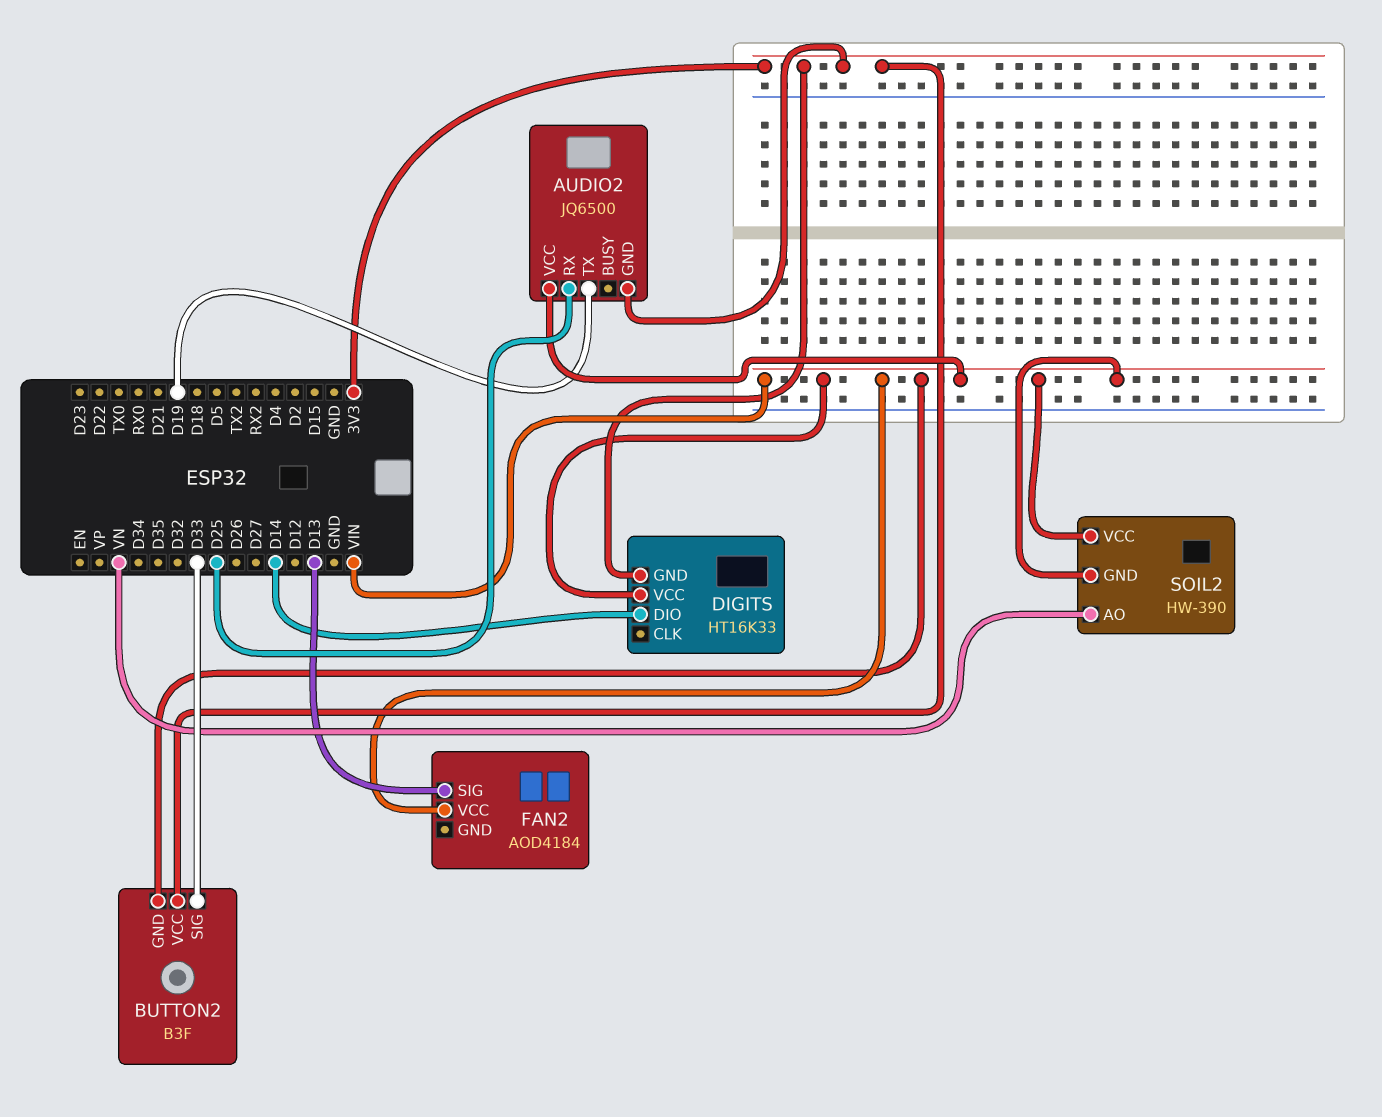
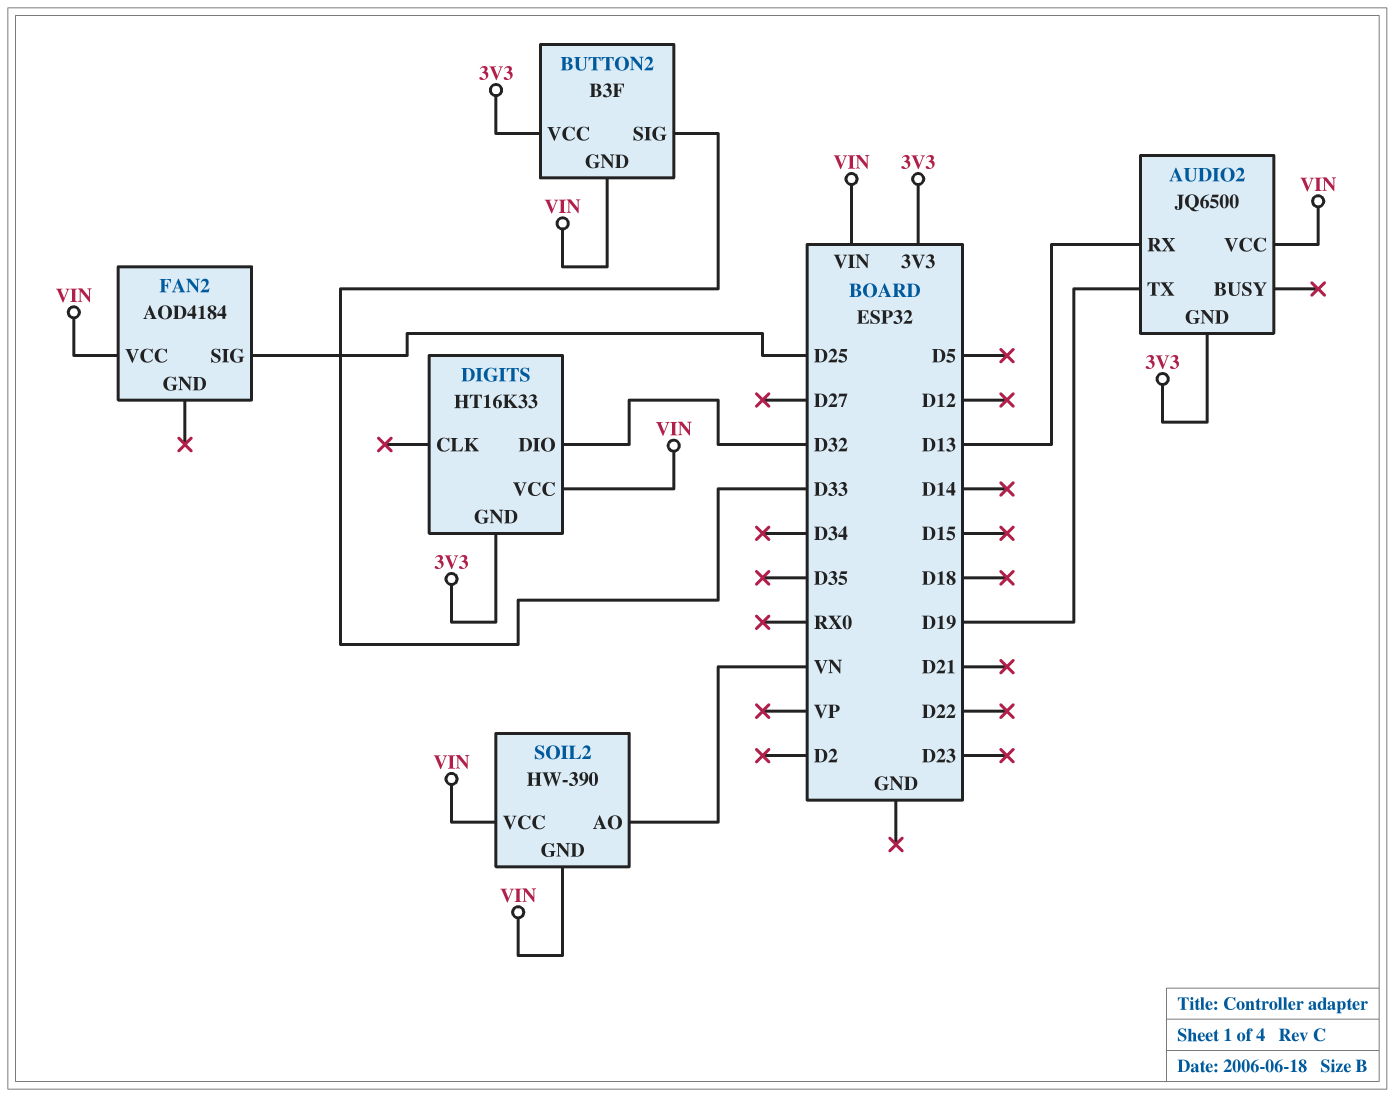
AUDIO2 pin RX: D25 -> D13
DIGITS pin DIO: D14 -> D32
FAN2 pin SIG: D13 -> D25

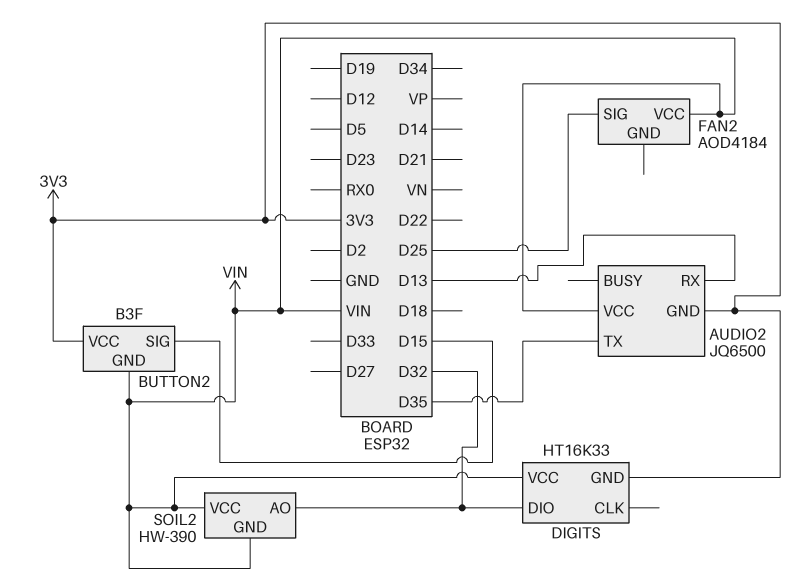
AUDIO2 pin TX: D19 -> D35
BUTTON2 pin SIG: D33 -> D15
SOIL2 pin AO: VN -> D32

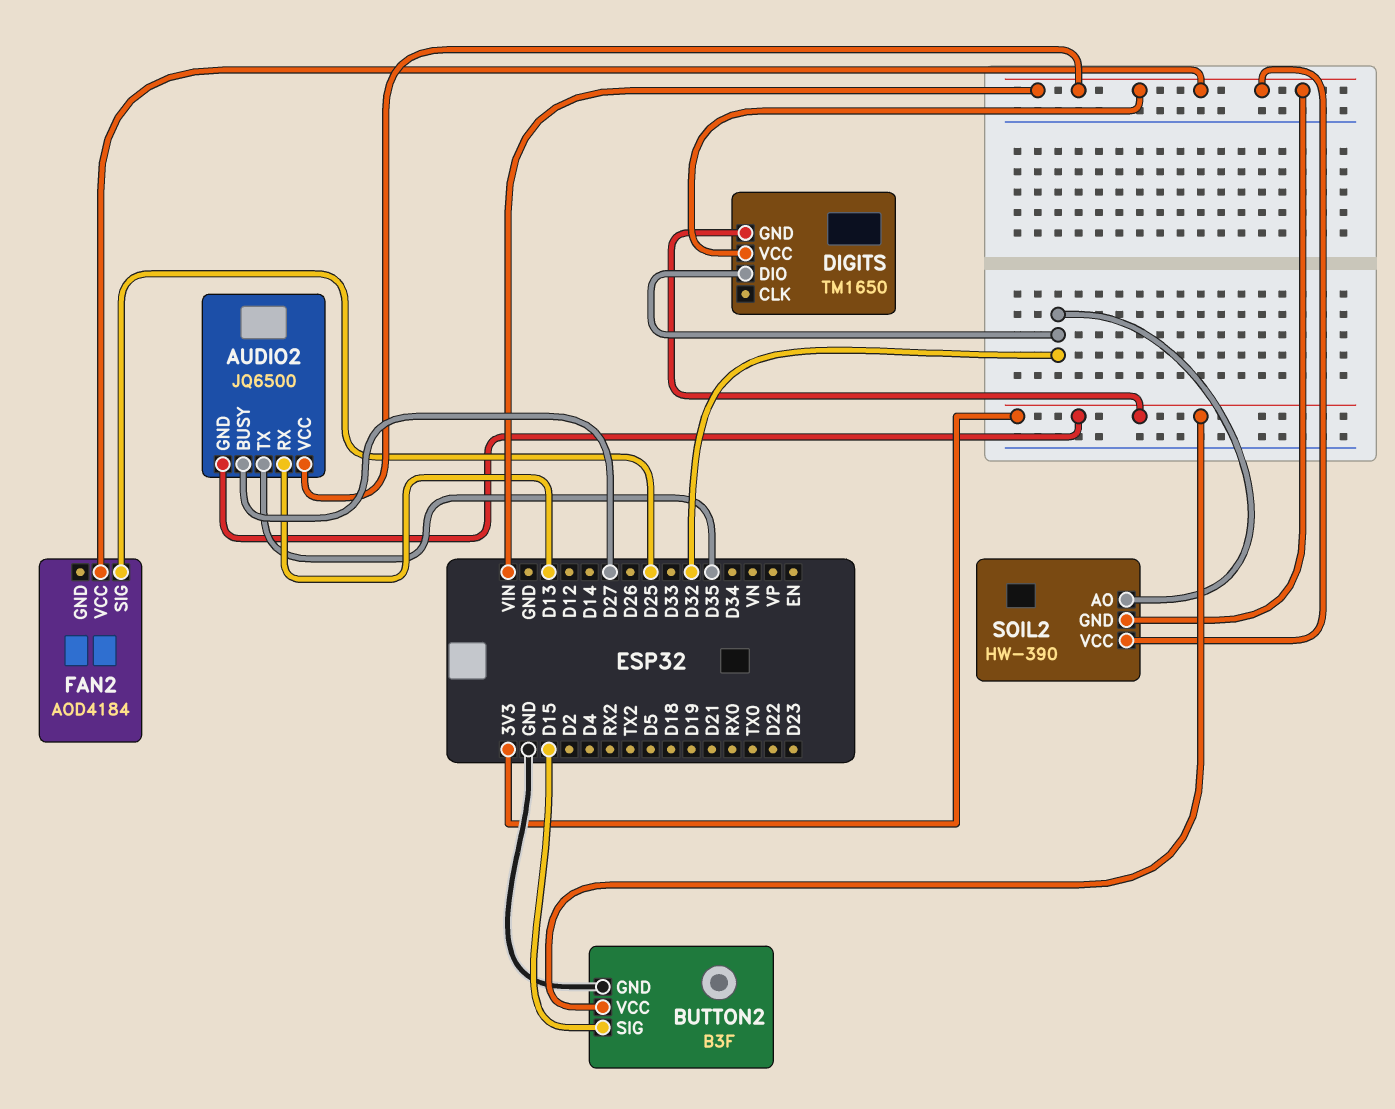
AUDIO2 pin BUSY: none -> D27
BUTTON2 pin GND: VIN -> GND
DIGITS: HT16K33 -> TM1650

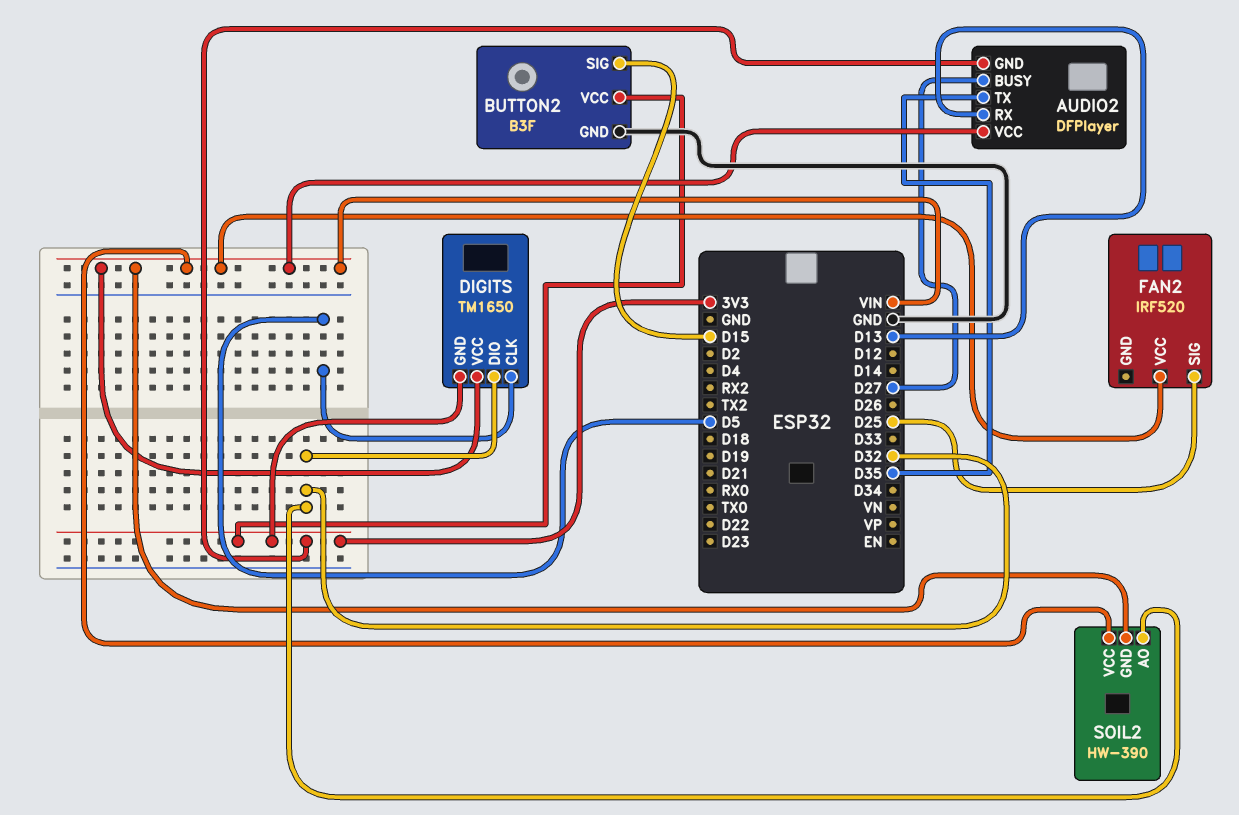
AUDIO2: JQ6500 -> DFPlayer
DIGITS pin CLK: none -> D5
FAN2: AOD4184 -> IRF520

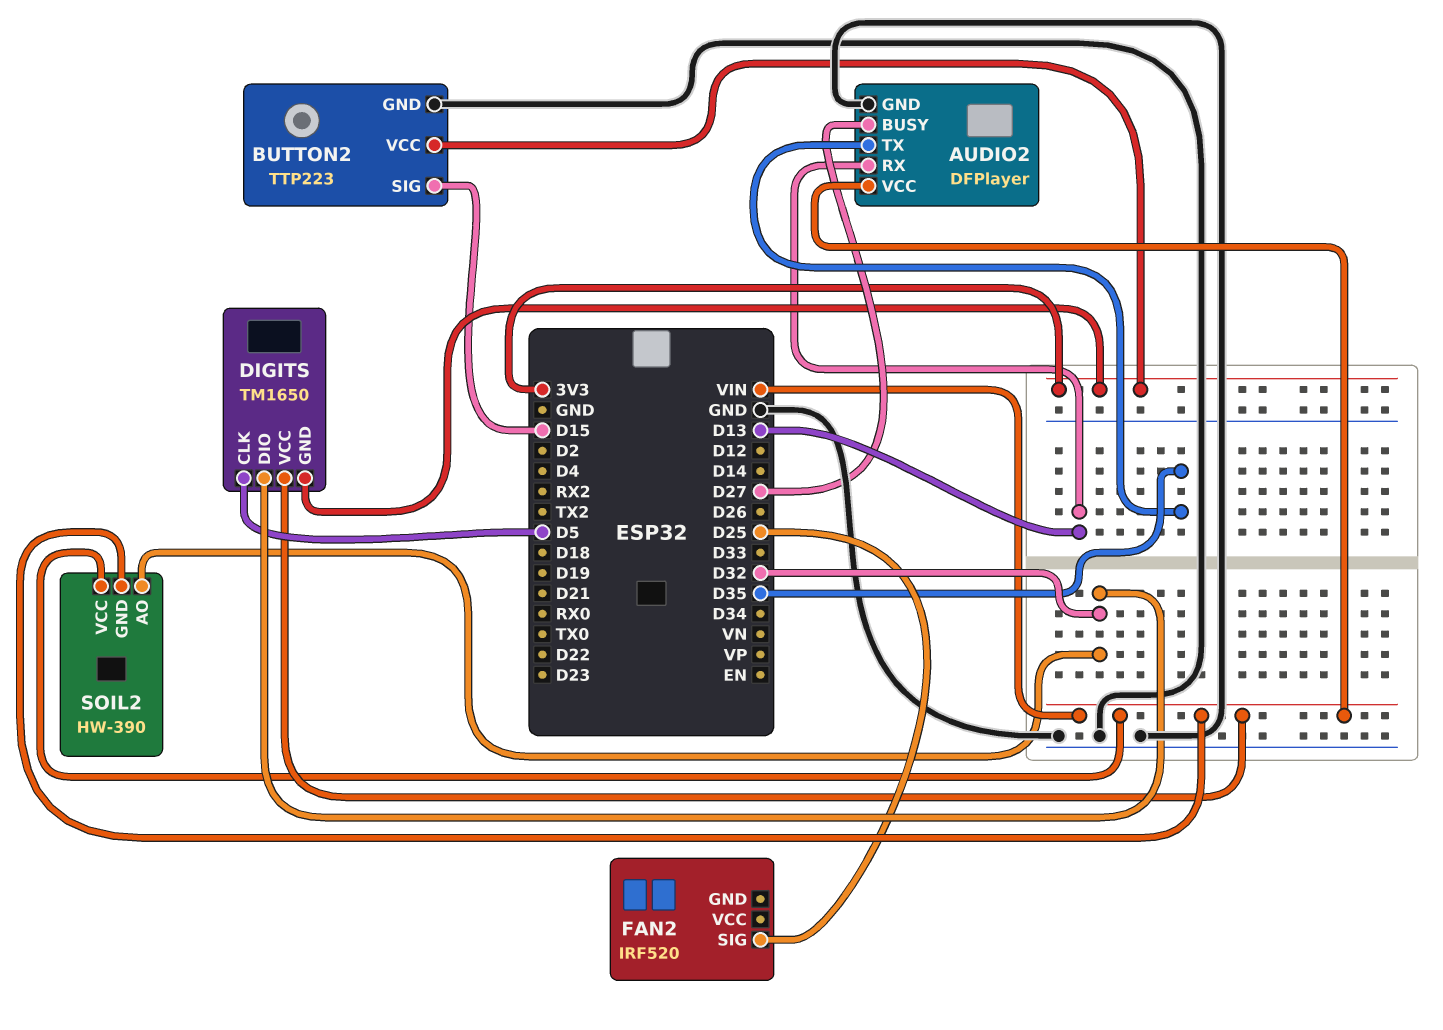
AUDIO2 pin GND: 3V3 -> GND
BUTTON2: B3F -> TTP223
FAN2 pin VCC: VIN -> none

